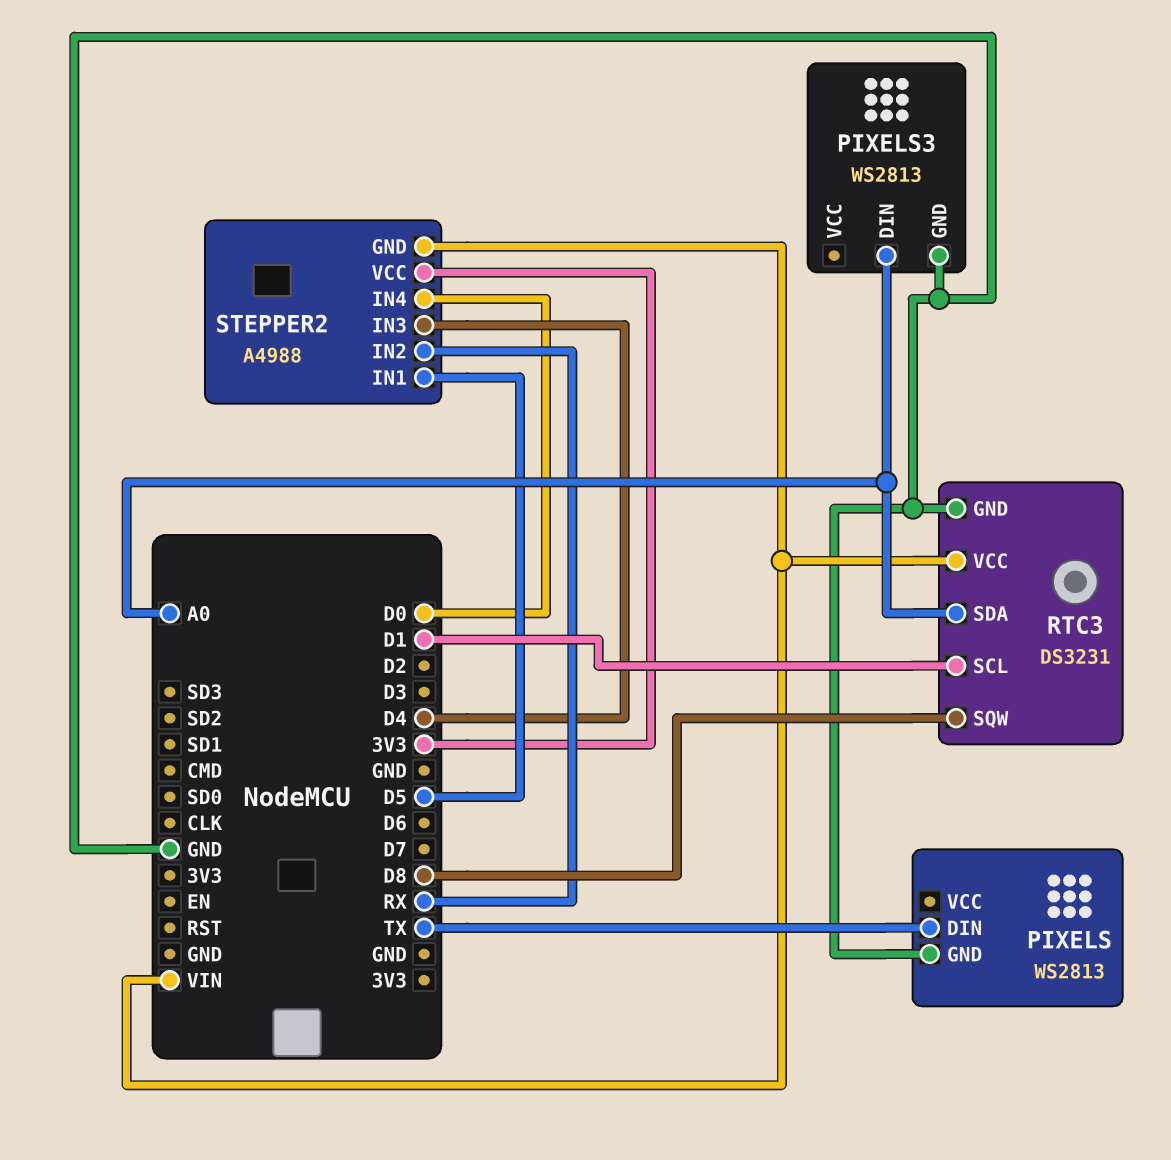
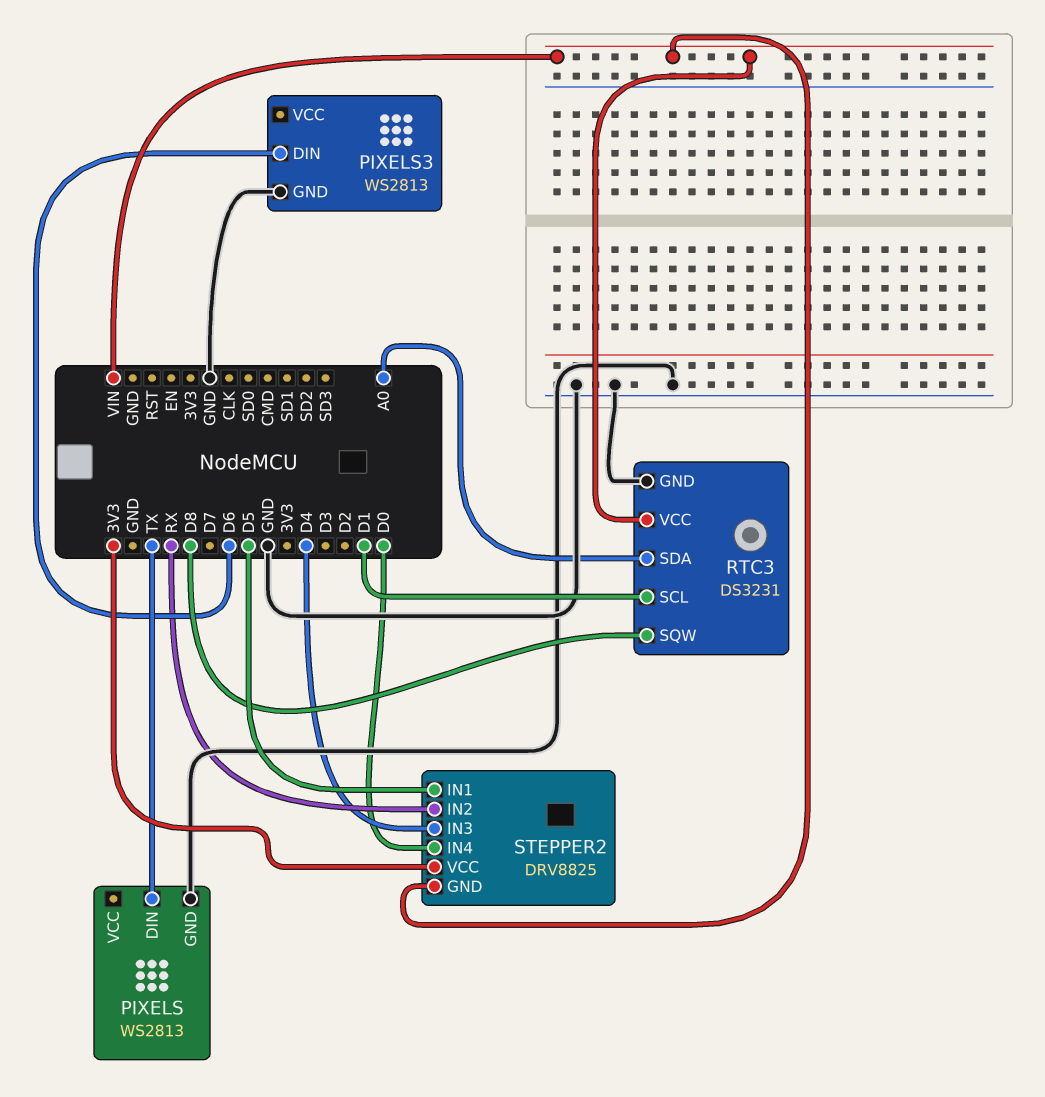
PIXELS3 pin DIN: A0 -> D6
STEPPER2: A4988 -> DRV8825

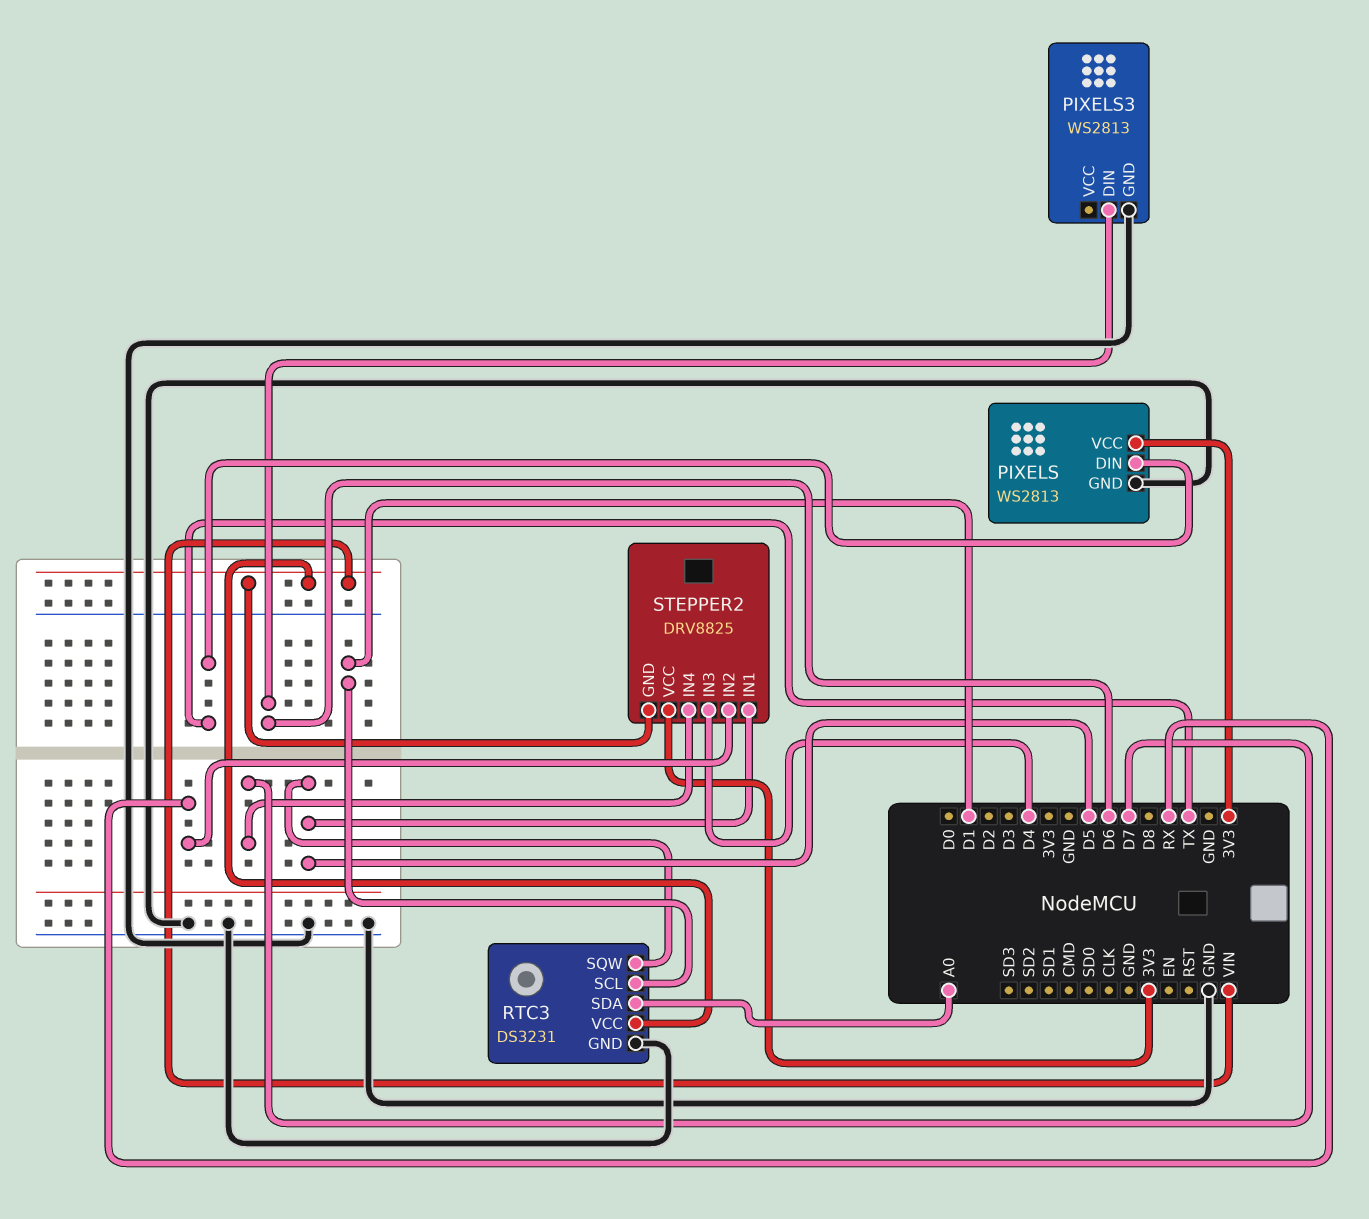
PIXELS pin VCC: none -> 3V3
RTC3 pin SQW: D8 -> D5
STEPPER2 pin IN4: D0 -> D7

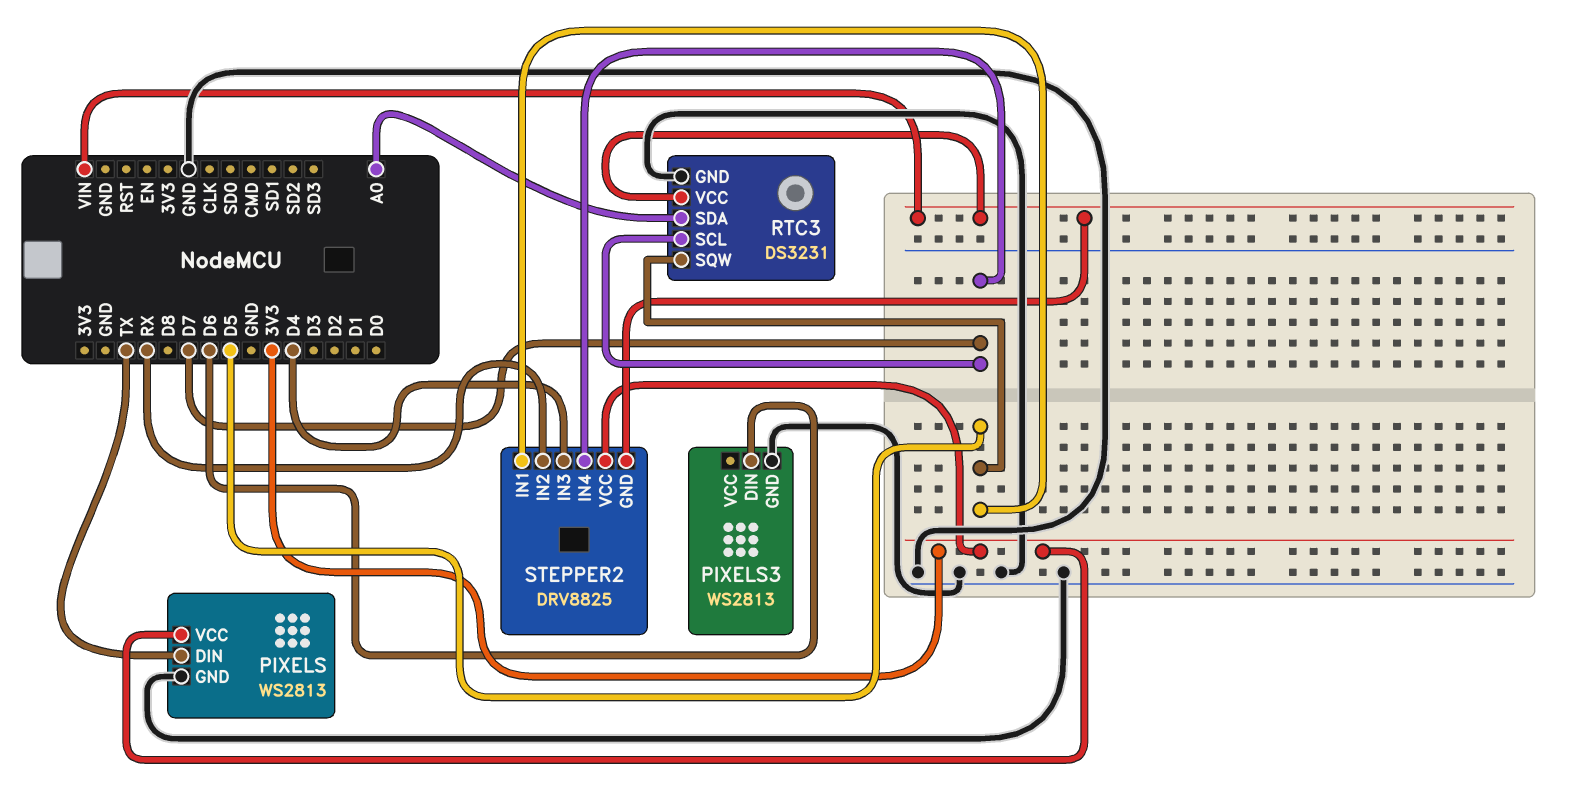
RTC3 pin SCL: D1 -> D7

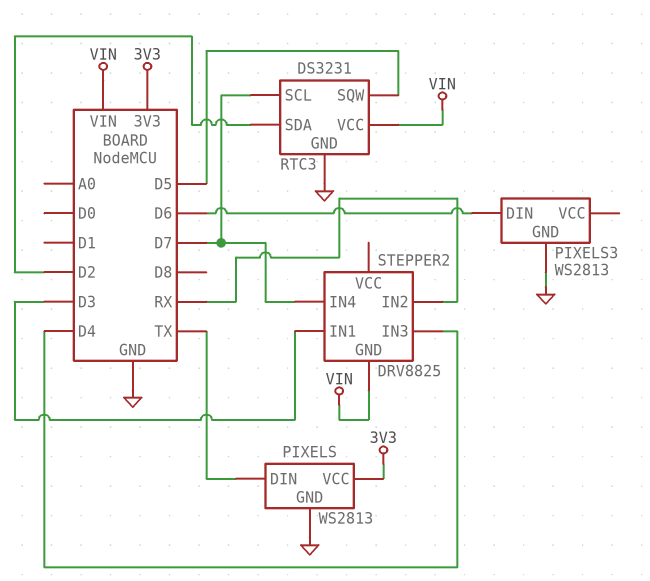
RTC3 pin SDA: A0 -> D2
STEPPER2 pin IN1: D5 -> D3
STEPPER2 pin VCC: 3V3 -> none

